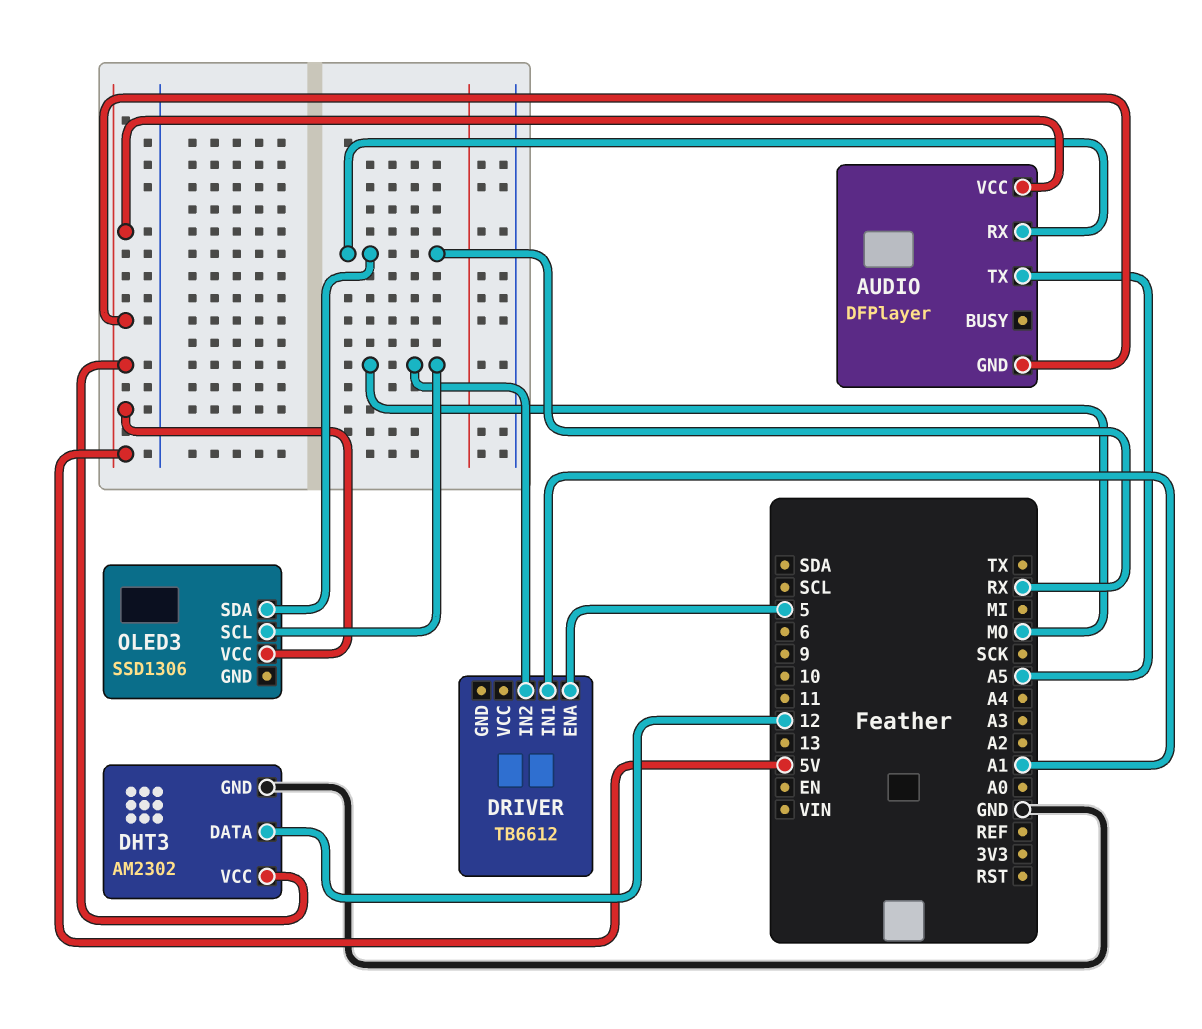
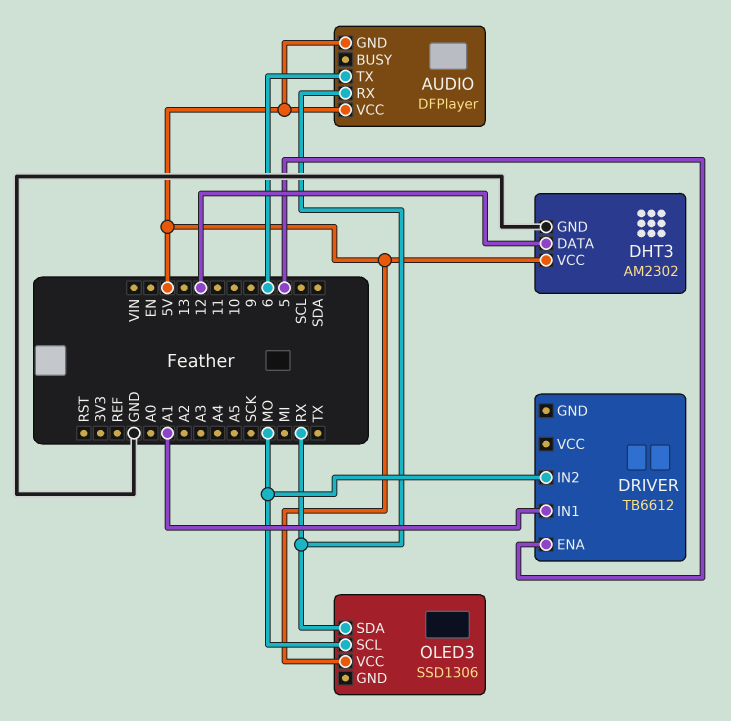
AUDIO pin TX: A5 -> 6

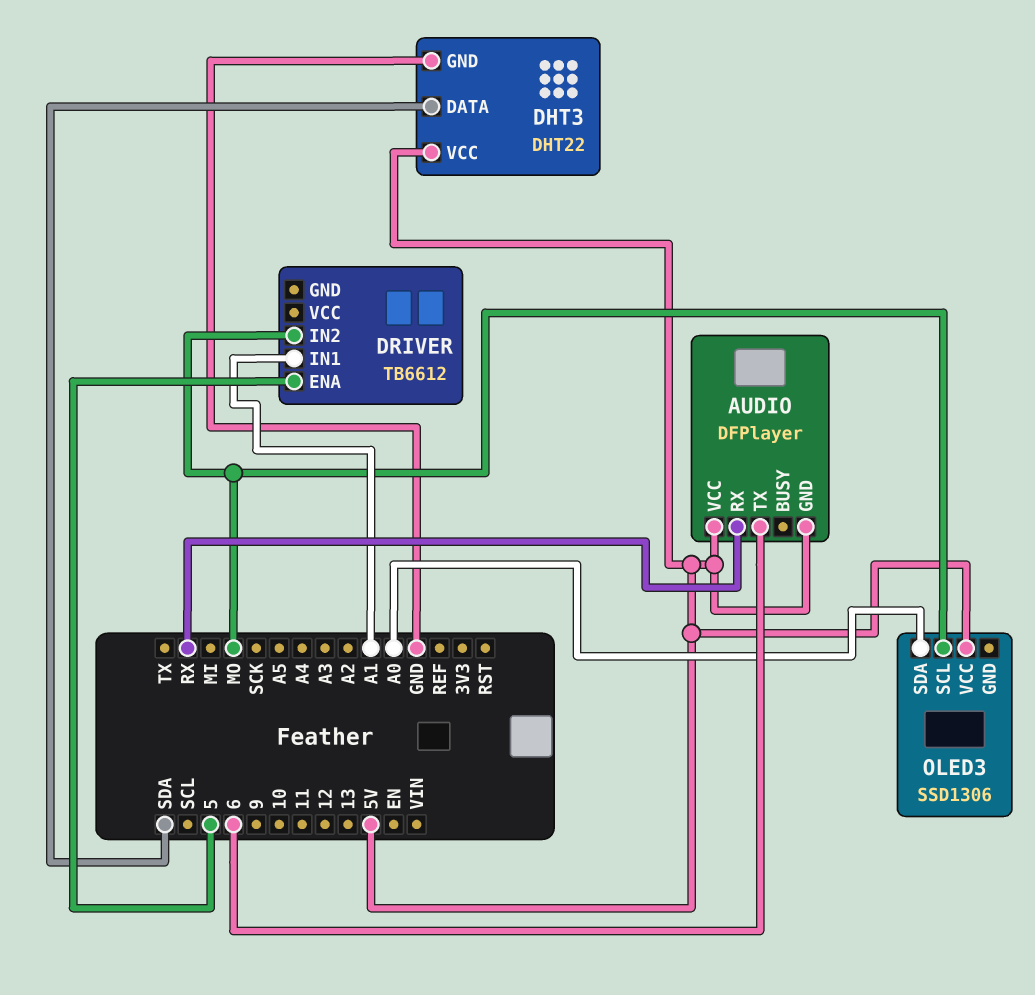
DHT3: AM2302 -> DHT22
DHT3 pin DATA: 12 -> SDA
OLED3 pin SDA: RX -> A0

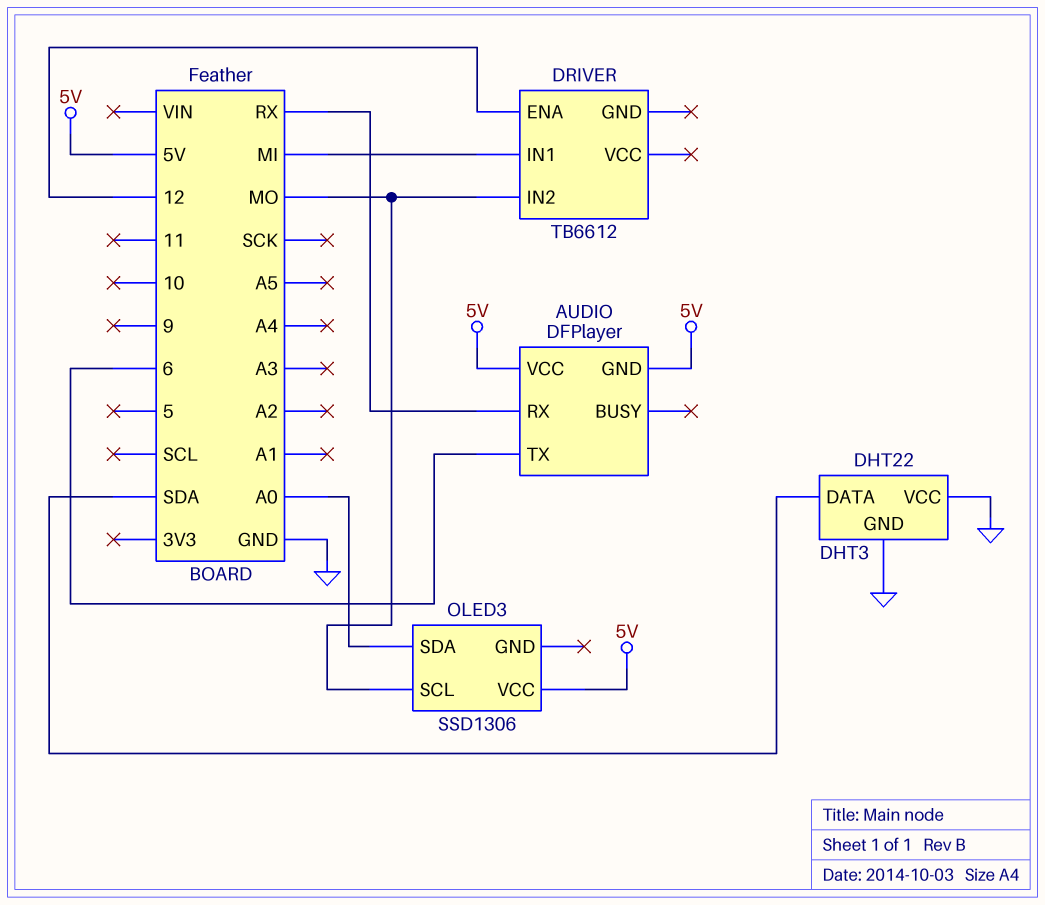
DHT3 pin VCC: 5V -> GND
DRIVER pin ENA: 5 -> 12
DRIVER pin IN1: A1 -> MI

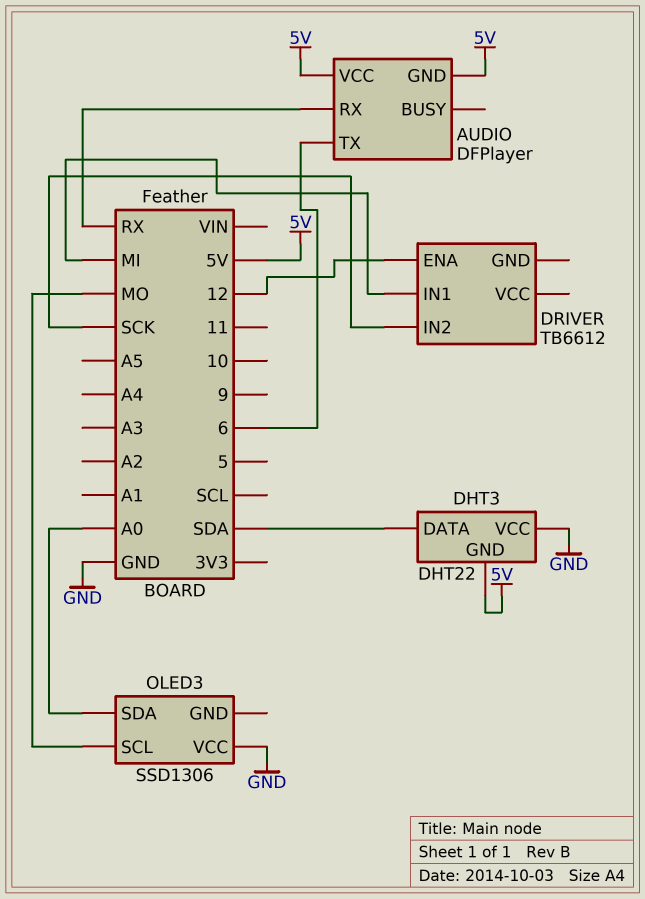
DHT3 pin GND: GND -> 5V
DRIVER pin IN2: MO -> SCK
OLED3 pin VCC: 5V -> GND

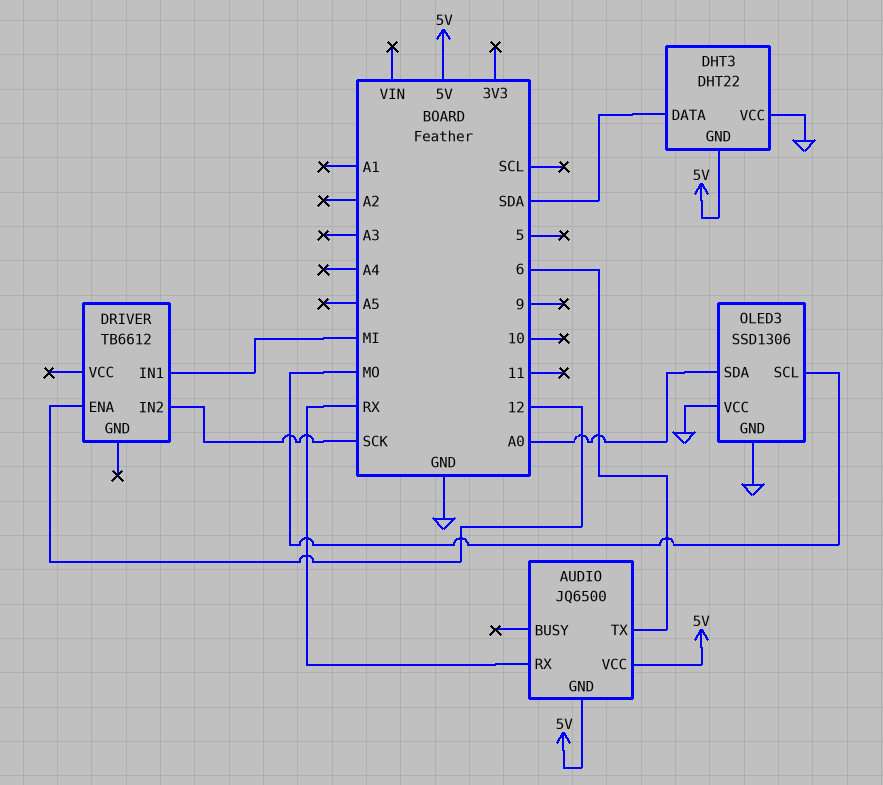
AUDIO: DFPlayer -> JQ6500
OLED3 pin GND: none -> GND

